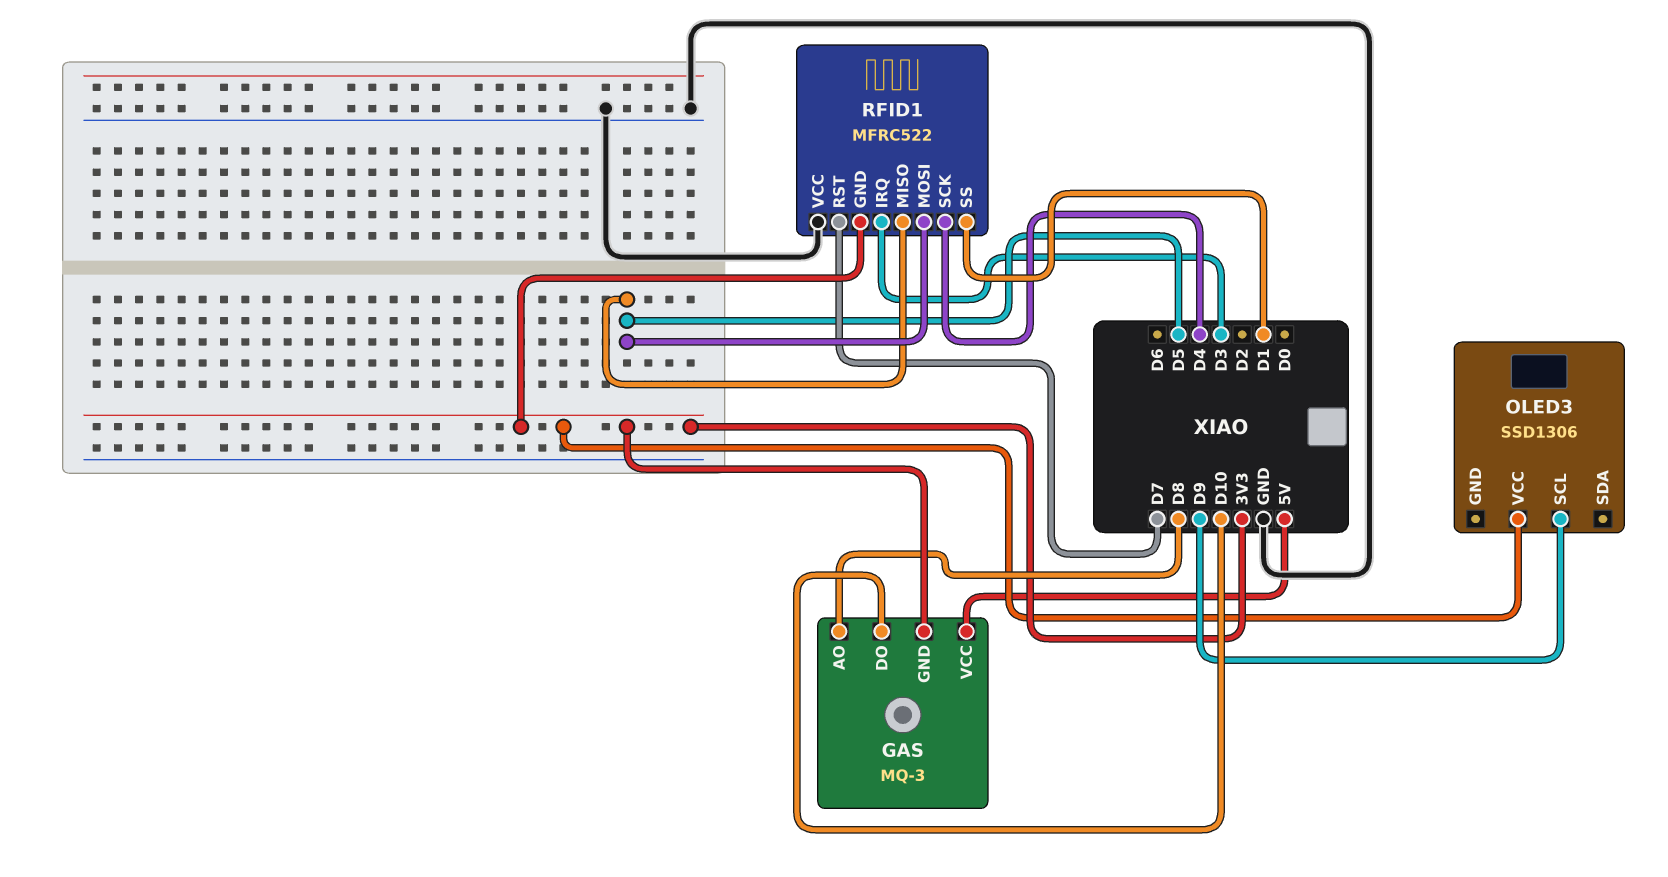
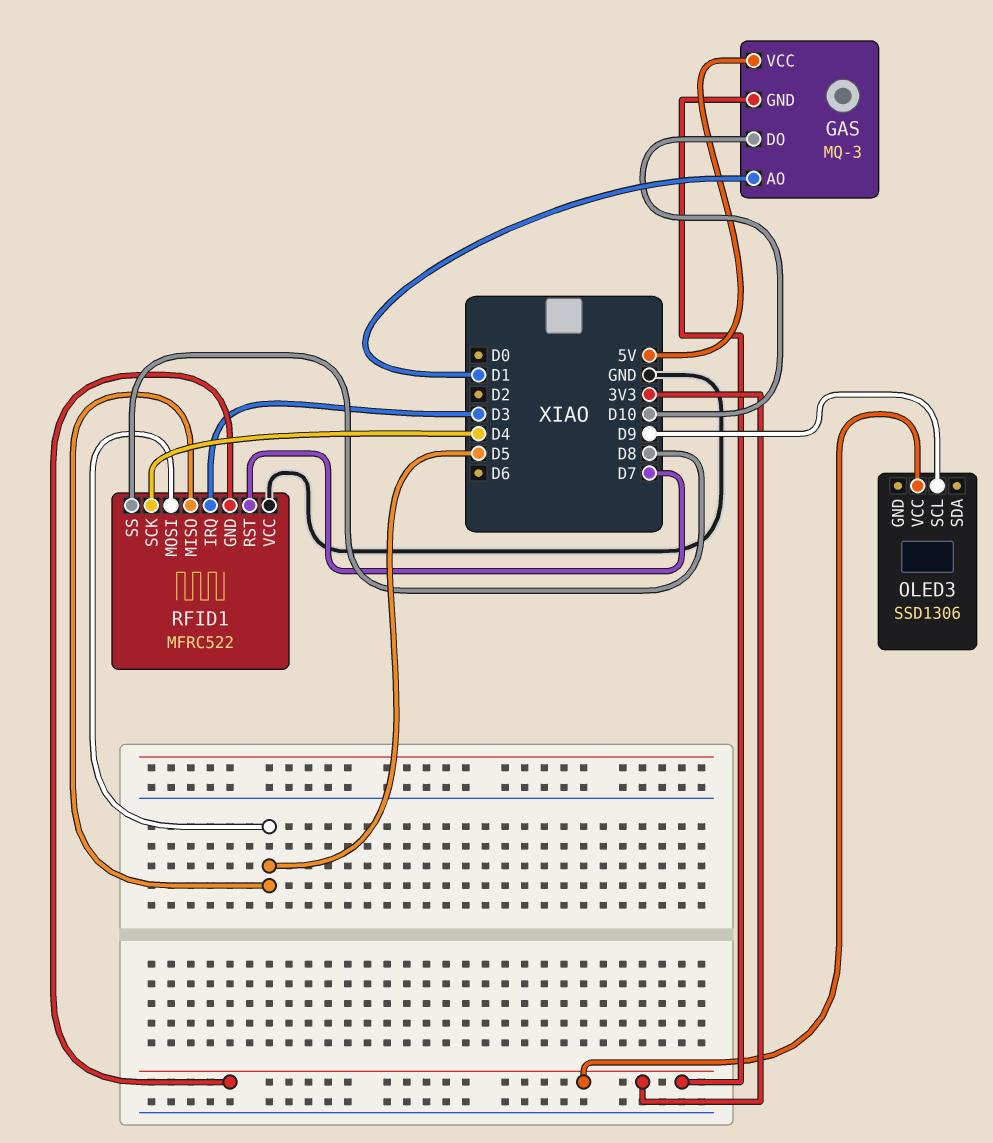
GAS pin AO: D8 -> D1
RFID1 pin SS: D1 -> D8

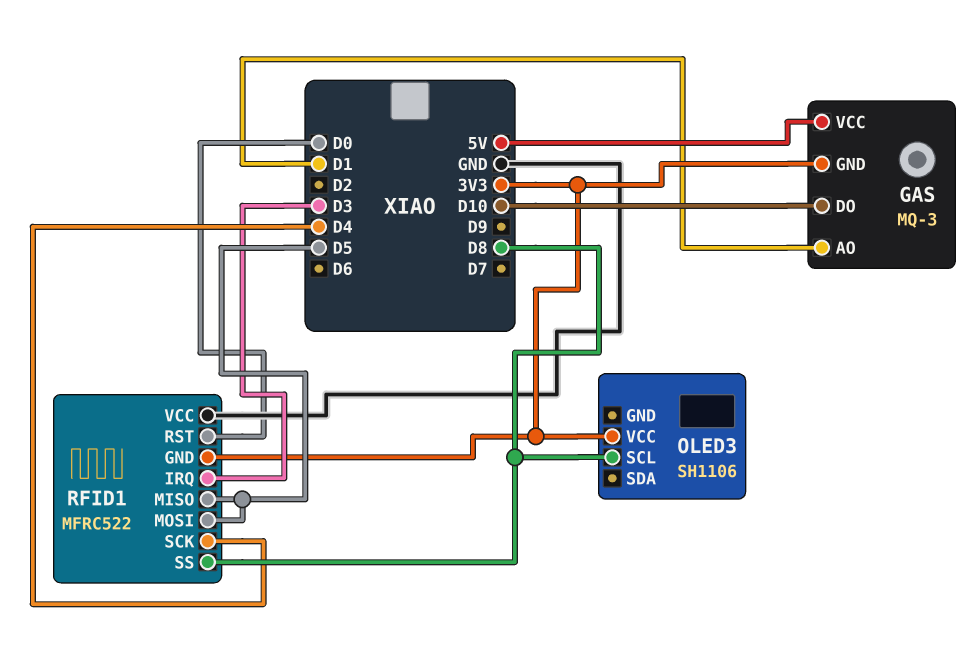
OLED3: SSD1306 -> SH1106
OLED3 pin SCL: D9 -> D8
RFID1 pin RST: D7 -> D0

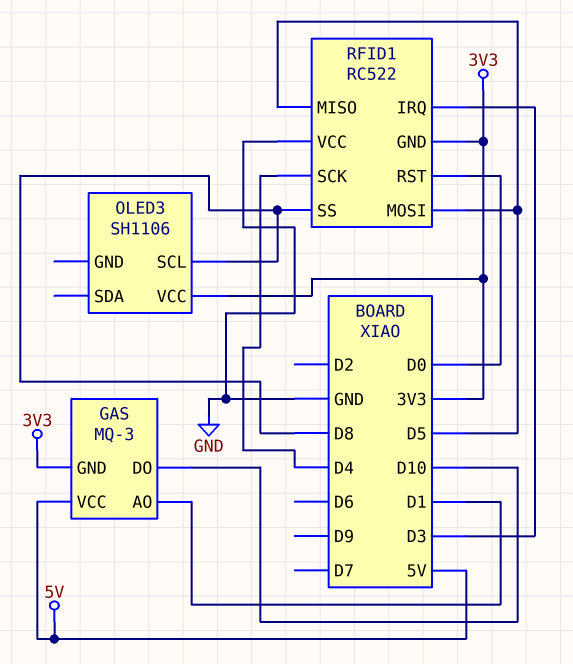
RFID1: MFRC522 -> RC522

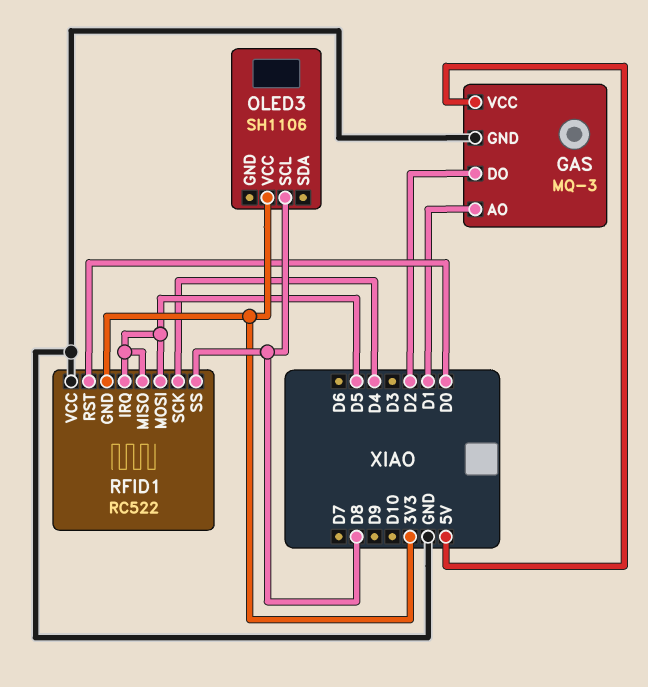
GAS pin DO: D10 -> D2
GAS pin GND: 3V3 -> GND
RFID1 pin IRQ: D3 -> D5

